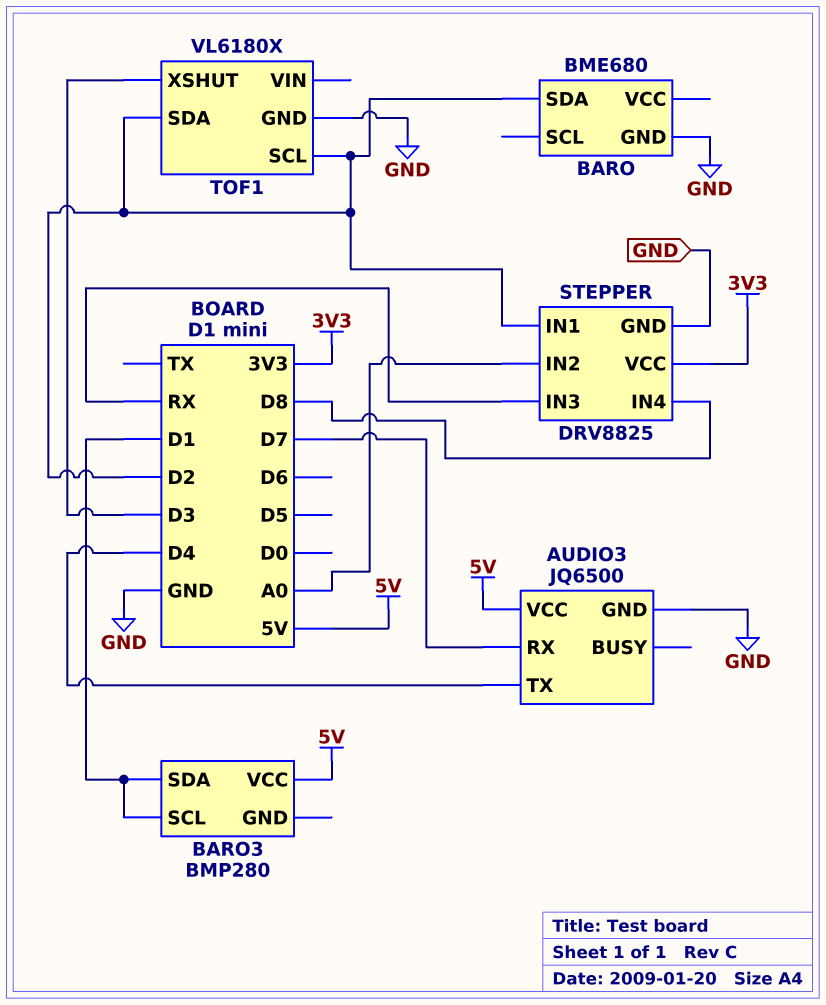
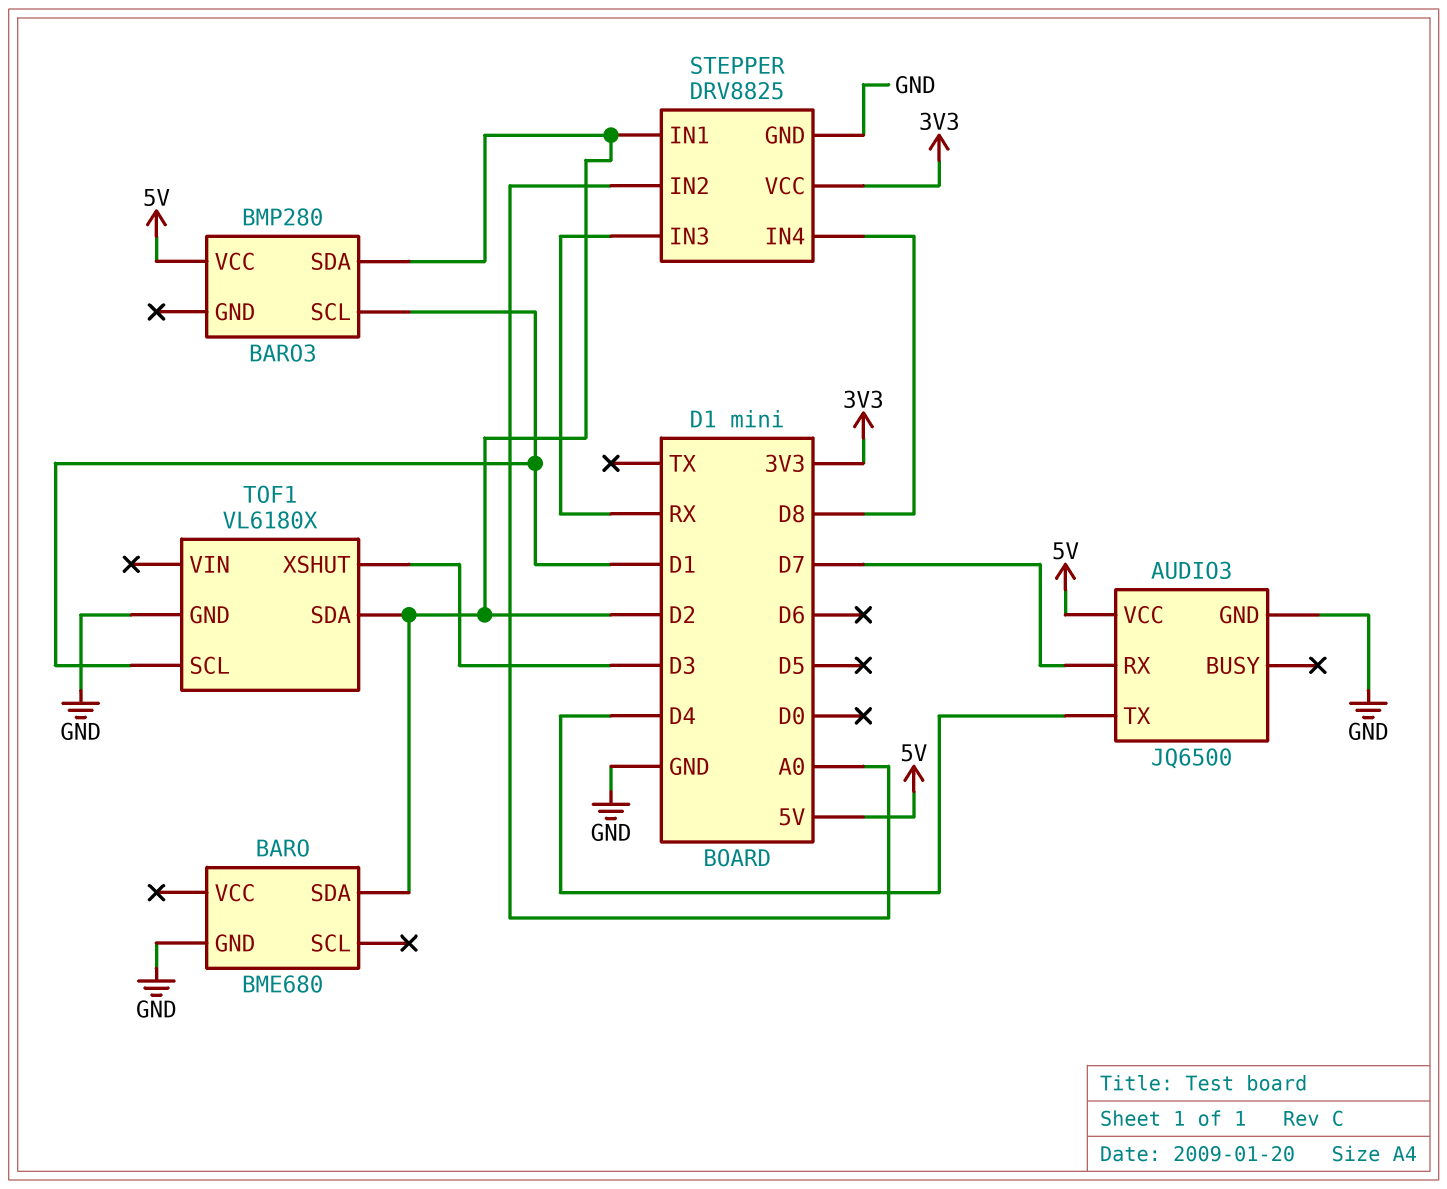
BARO3 pin SDA: D1 -> D2
TOF1 pin SCL: D2 -> D1

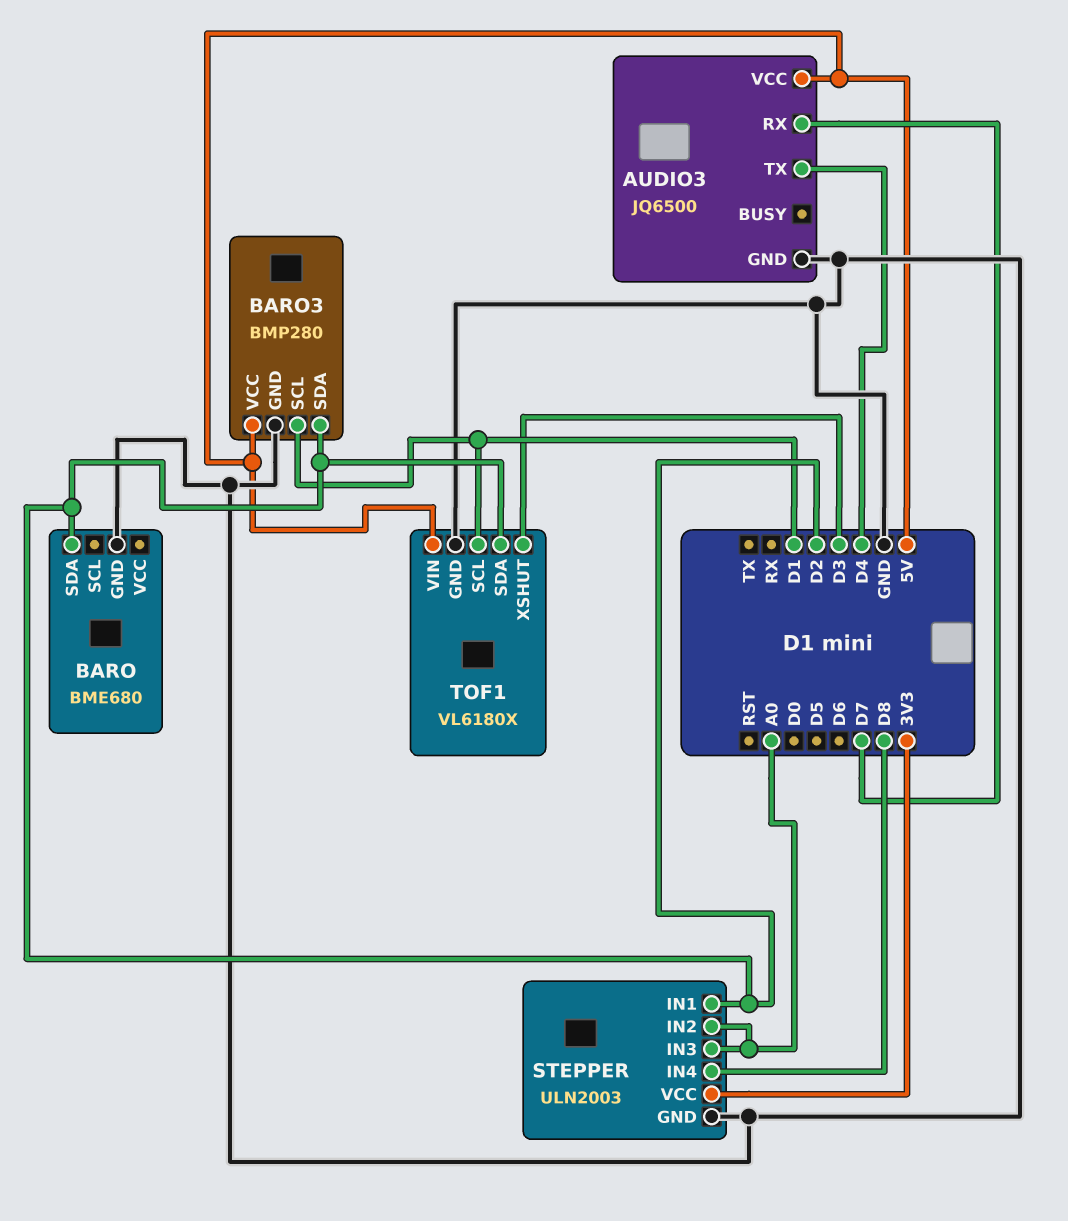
BARO3 pin GND: none -> GND
STEPPER: DRV8825 -> ULN2003
STEPPER pin IN3: RX -> A0
TOF1 pin VIN: none -> 5V

